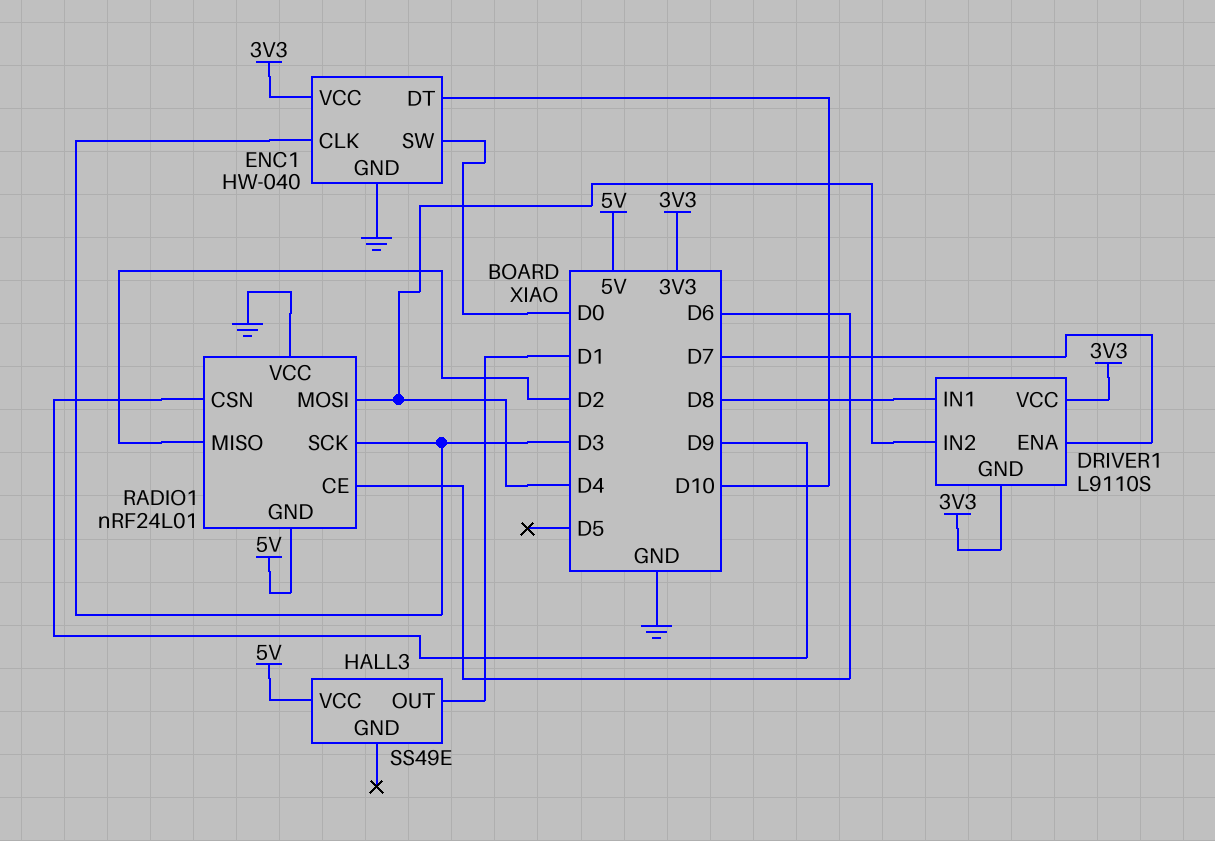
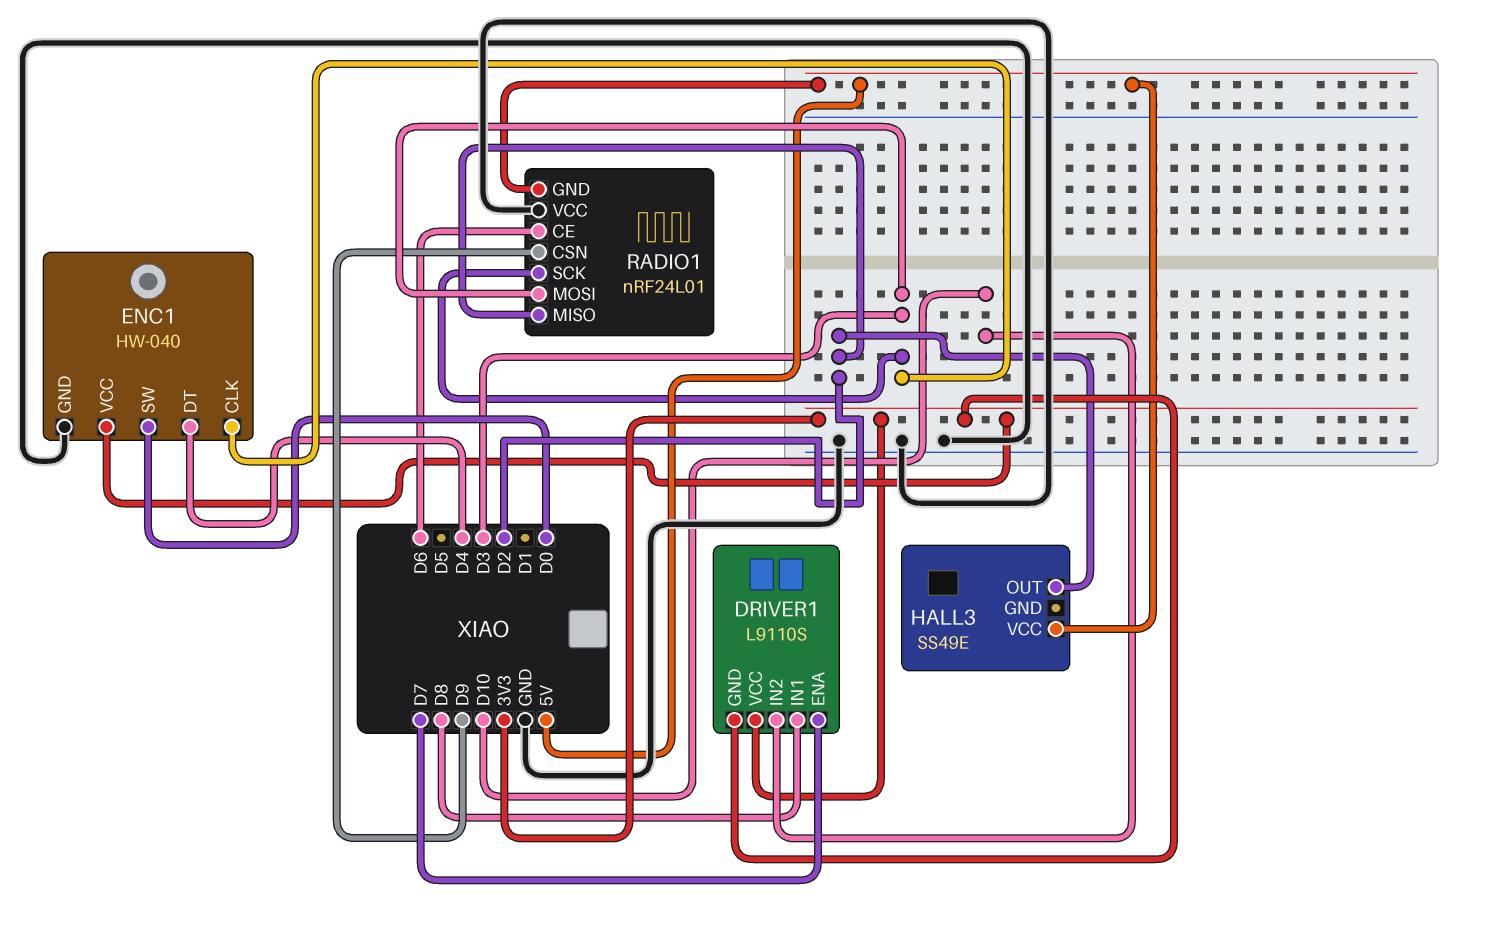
DRIVER1 pin IN2: D4 -> D10
ENC1 pin DT: D10 -> D4
HALL3 pin OUT: D1 -> D2
RADIO1 pin MOSI: D4 -> D3

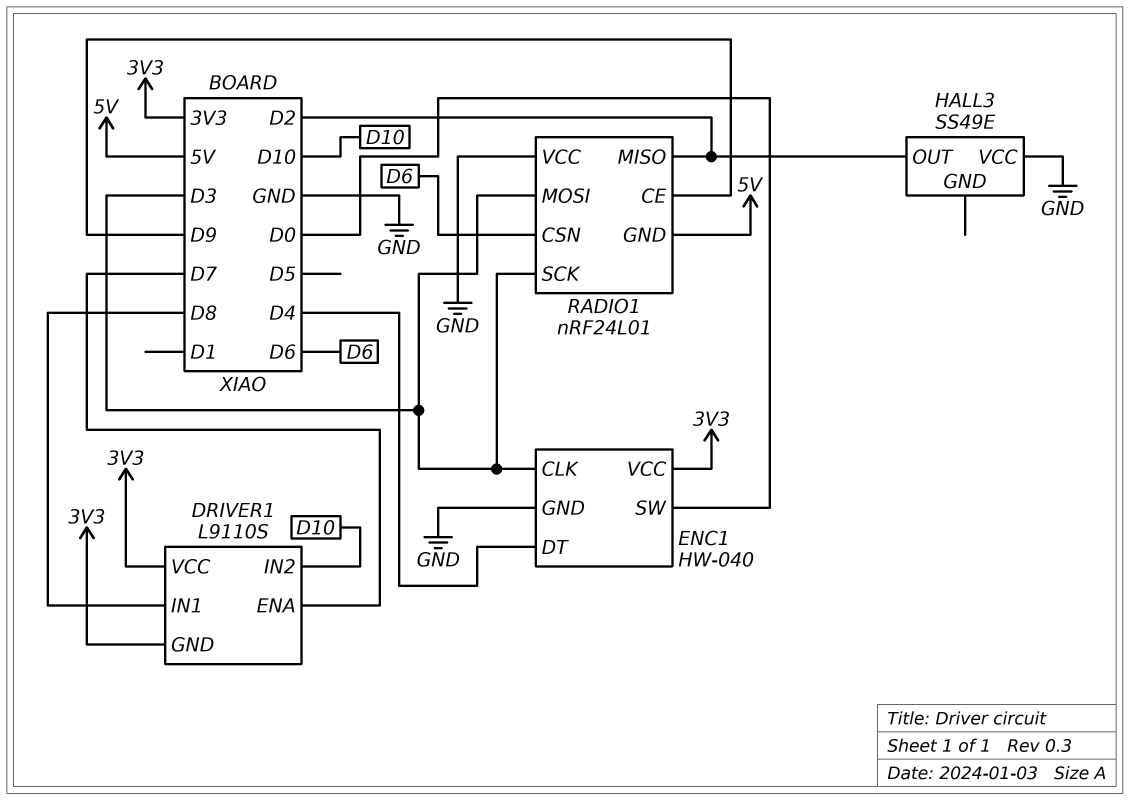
HALL3 pin VCC: 5V -> GND
RADIO1 pin CE: D6 -> D9
RADIO1 pin CSN: D9 -> D6

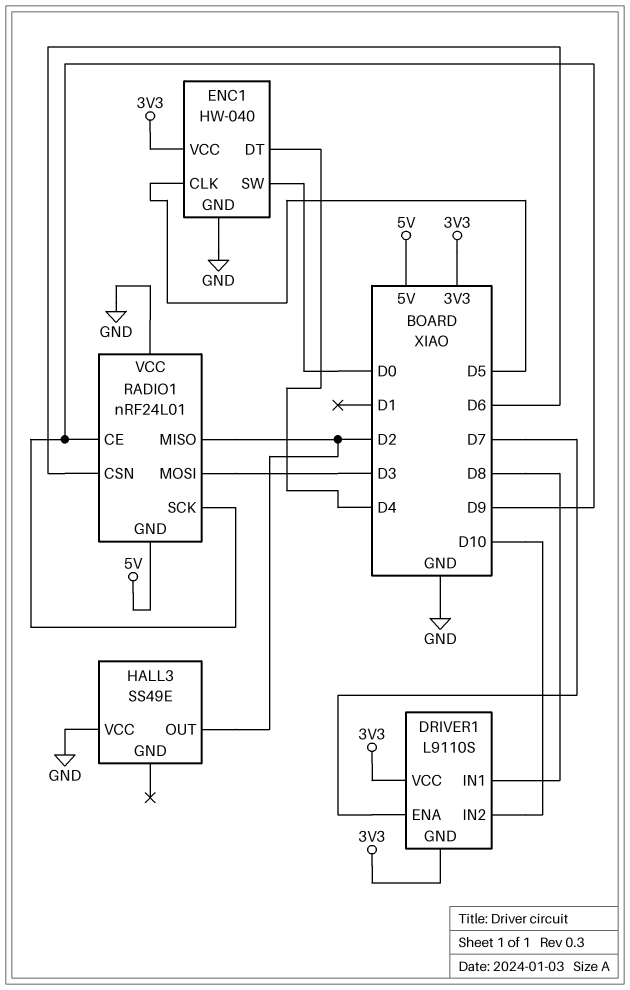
ENC1 pin CLK: D3 -> D5
RADIO1 pin SCK: D3 -> D9

